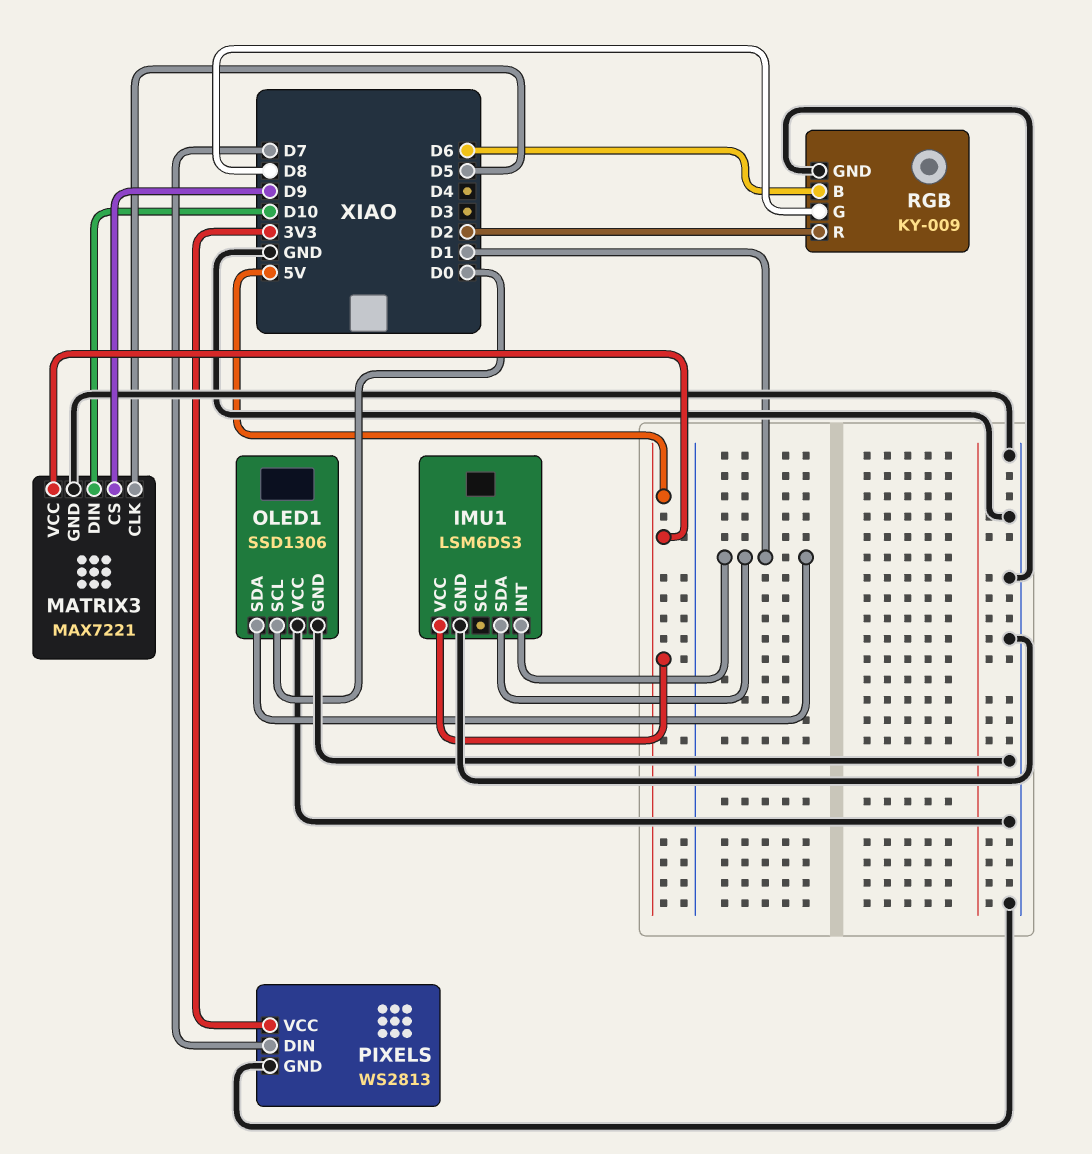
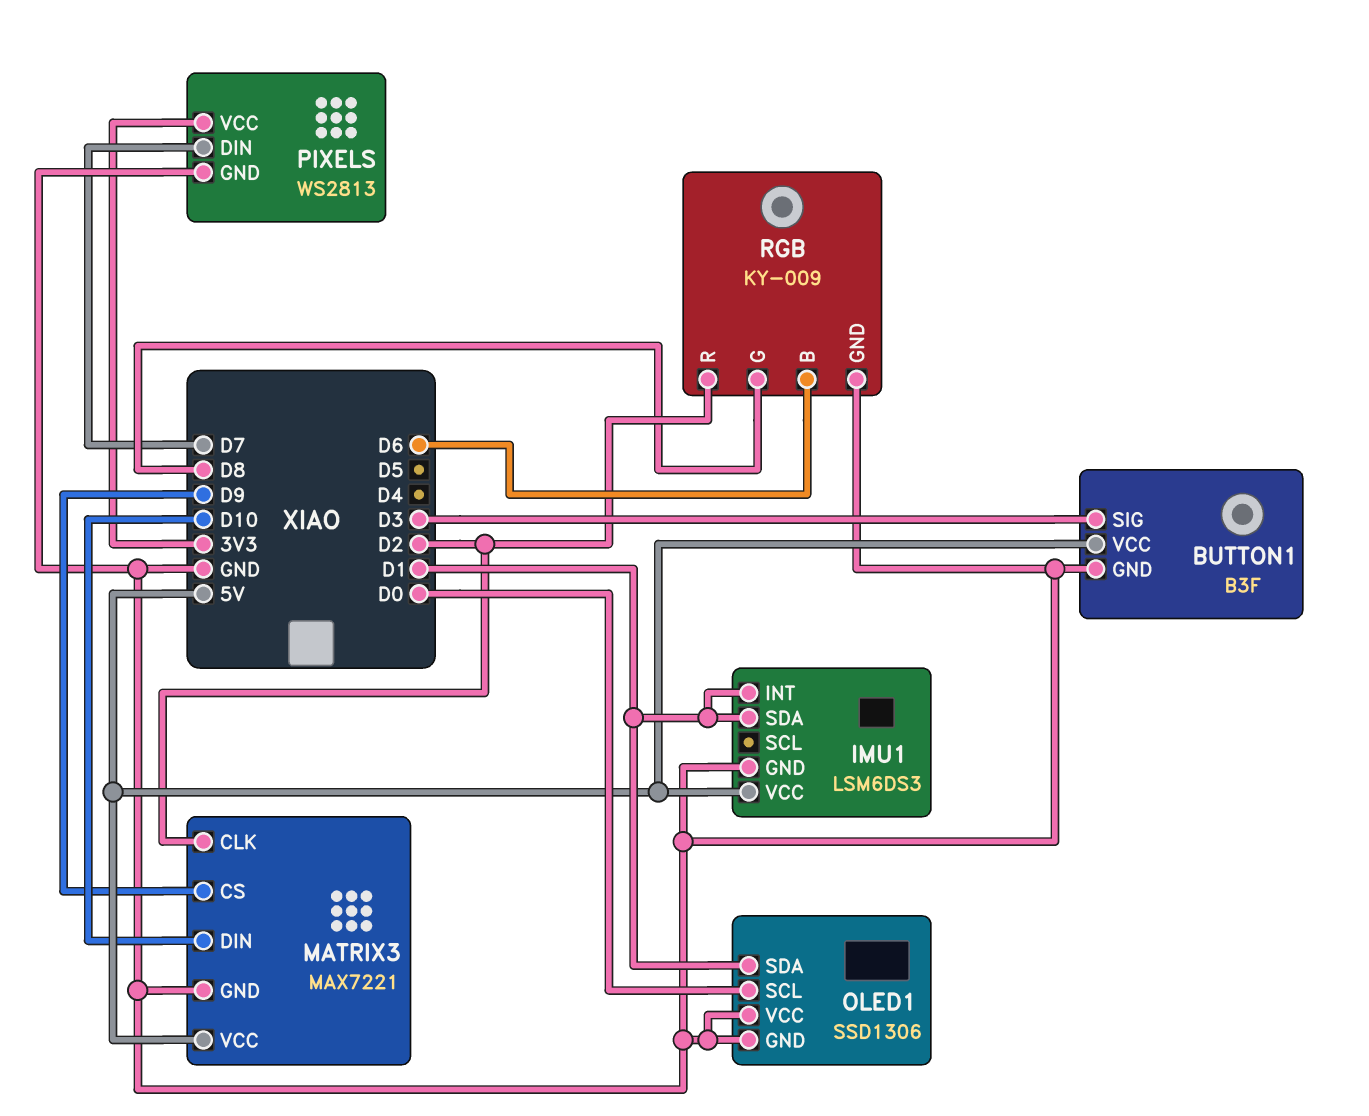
BUTTON1: none -> B3F
BUTTON1 pin GND: none -> GND
BUTTON1 pin SIG: none -> D3
BUTTON1 pin VCC: none -> 5V
MATRIX3 pin CLK: D5 -> D2

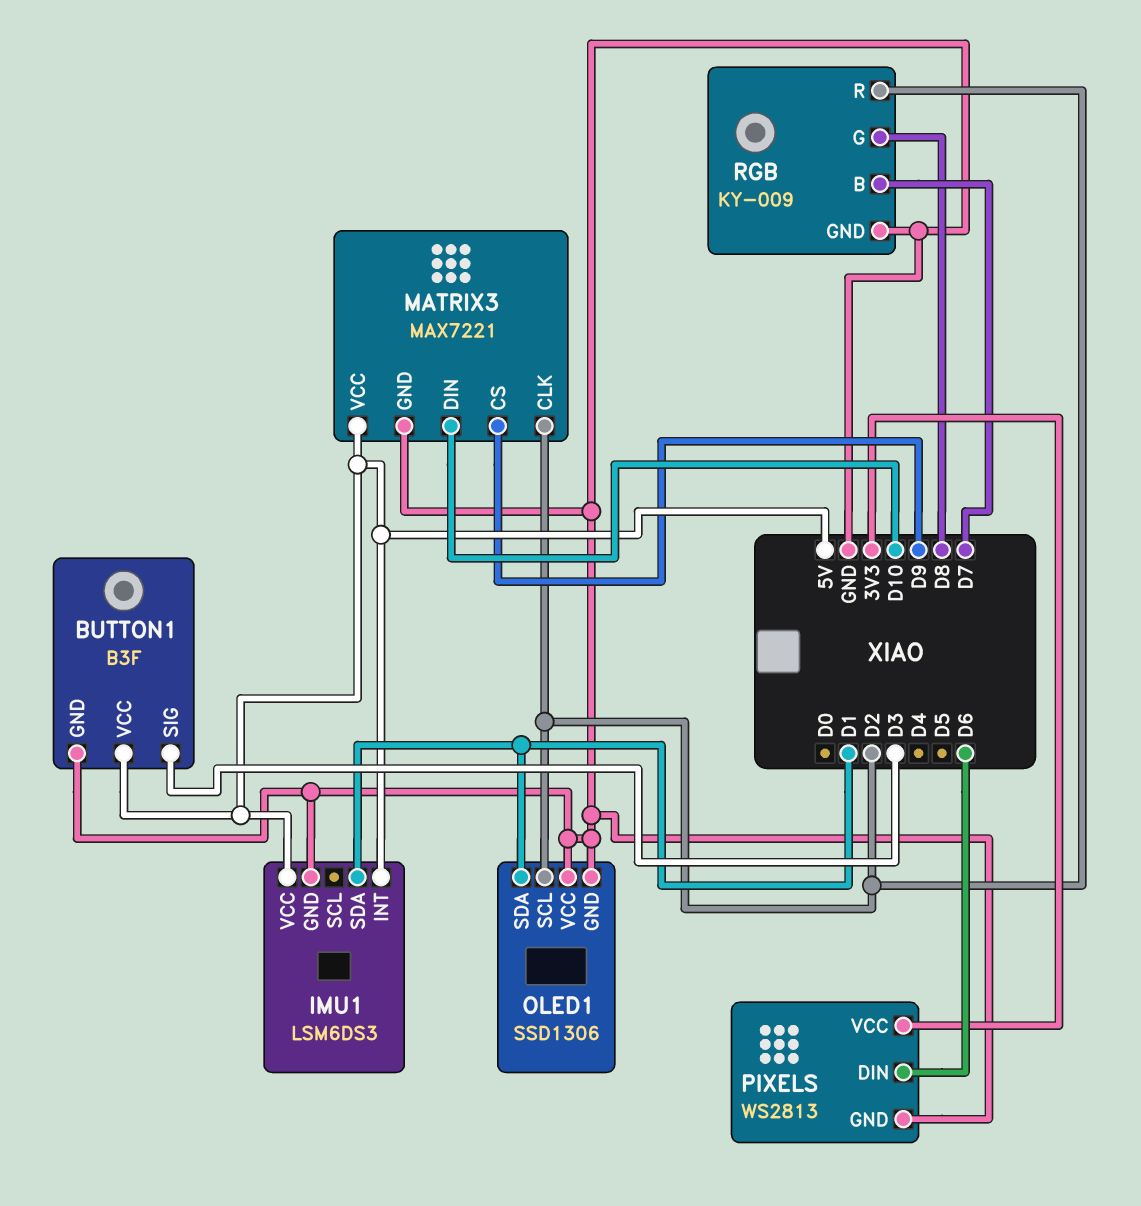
IMU1 pin INT: D1 -> 5V
OLED1 pin SCL: D0 -> D2
PIXELS pin DIN: D7 -> D6
RGB pin B: D6 -> D7

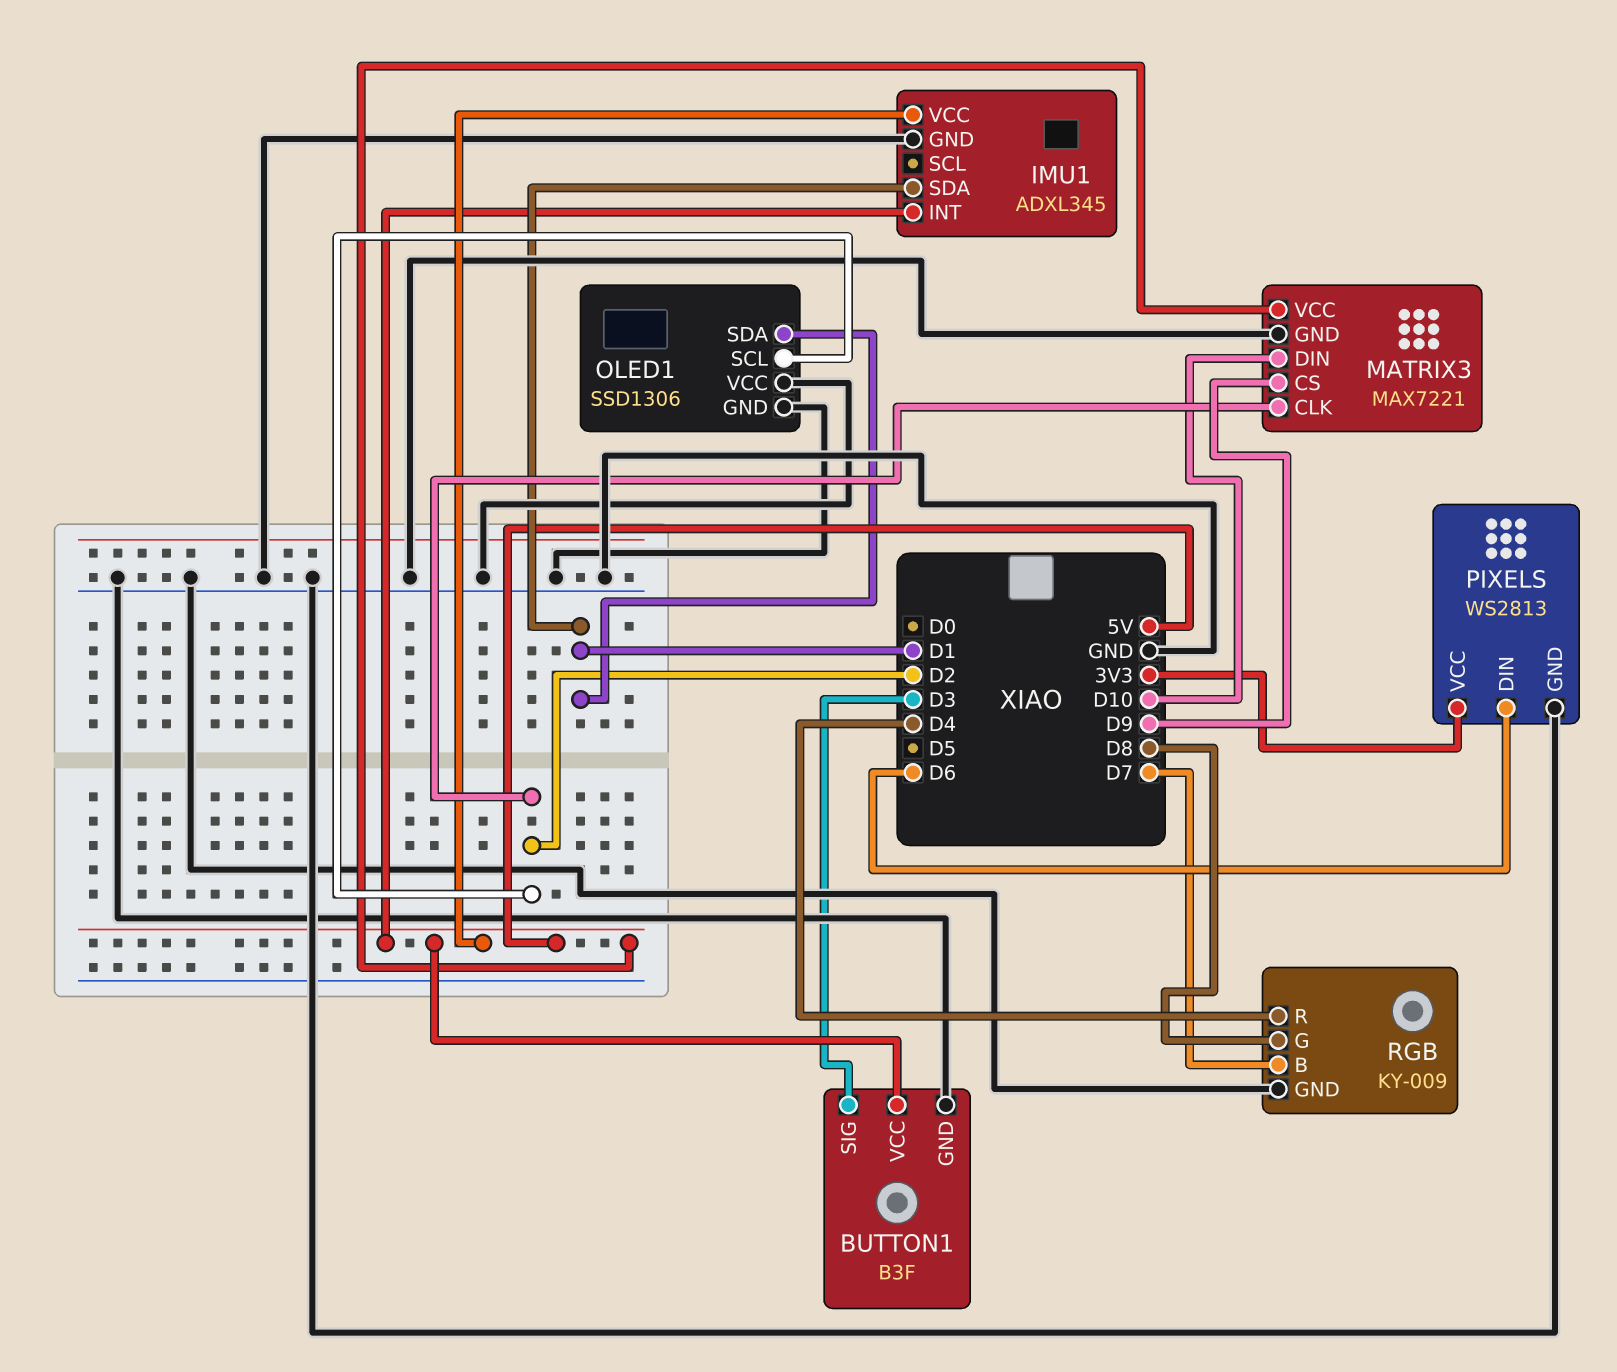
IMU1: LSM6DS3 -> ADXL345
RGB pin R: D2 -> D4

